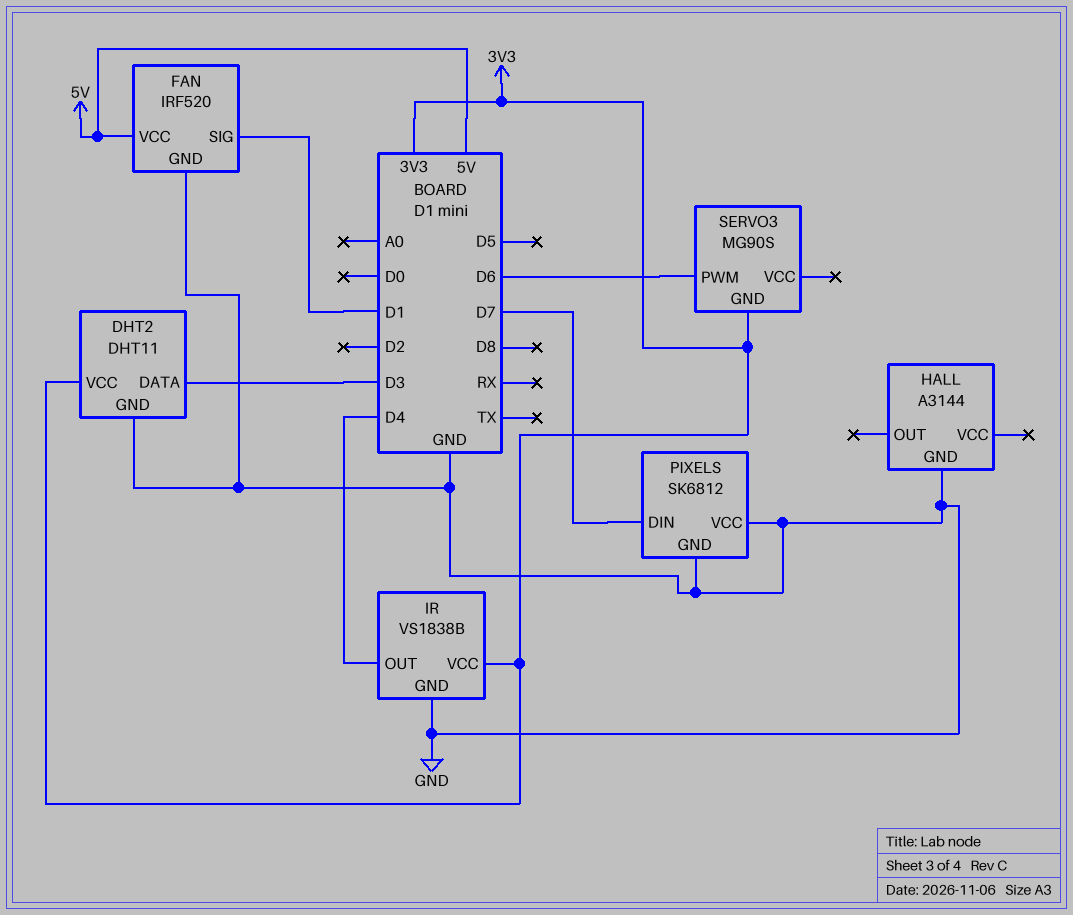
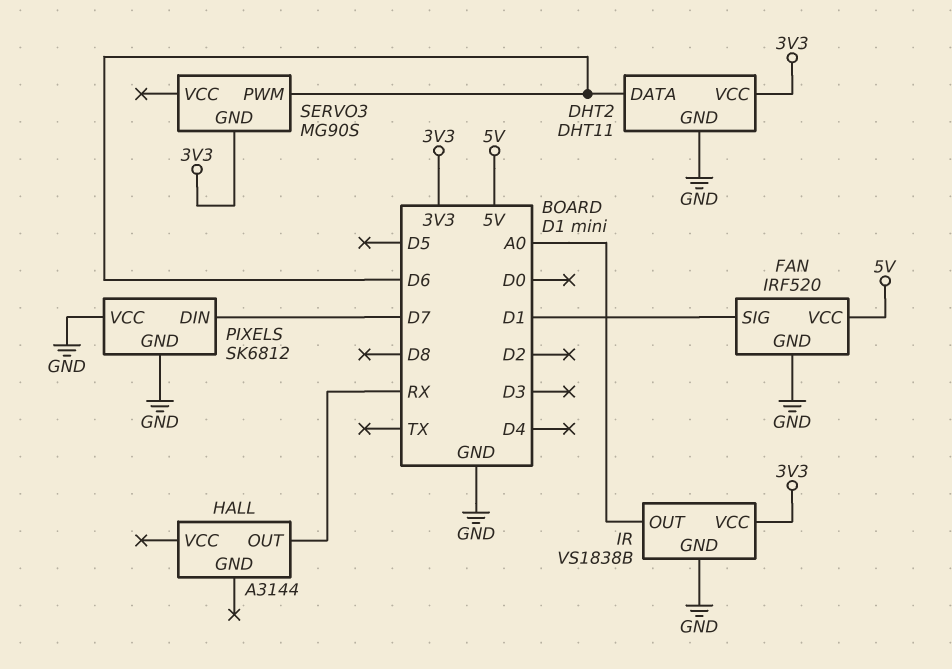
DHT2 pin DATA: D3 -> D6
HALL pin GND: GND -> none
HALL pin OUT: none -> RX
IR pin OUT: D4 -> A0

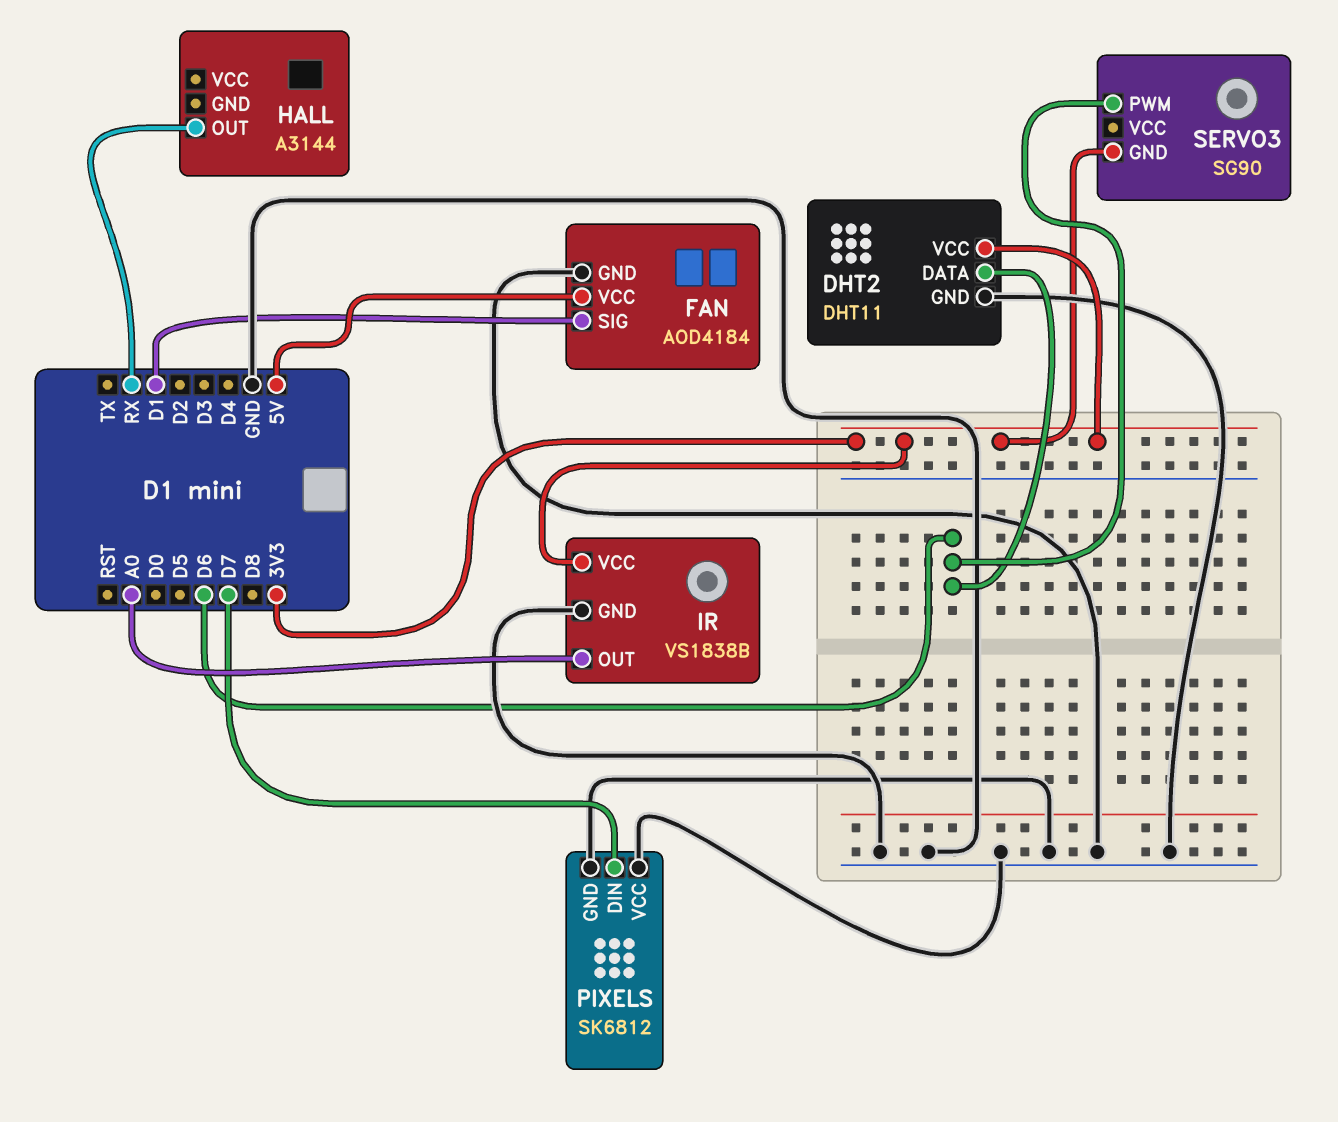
FAN: IRF520 -> AOD4184
SERVO3: MG90S -> SG90

